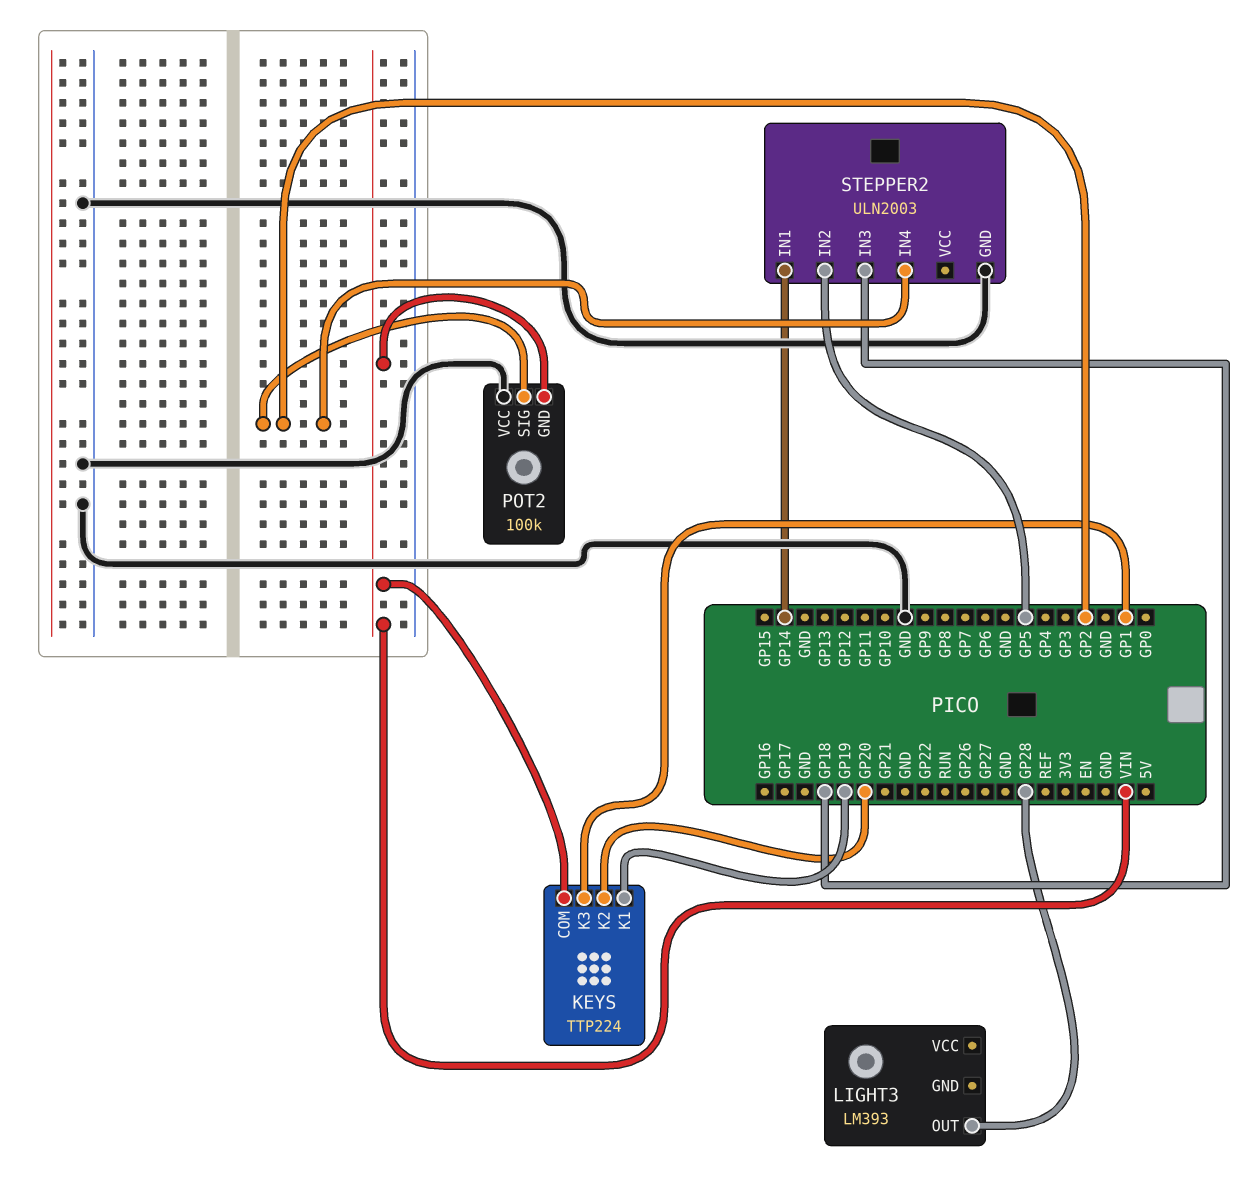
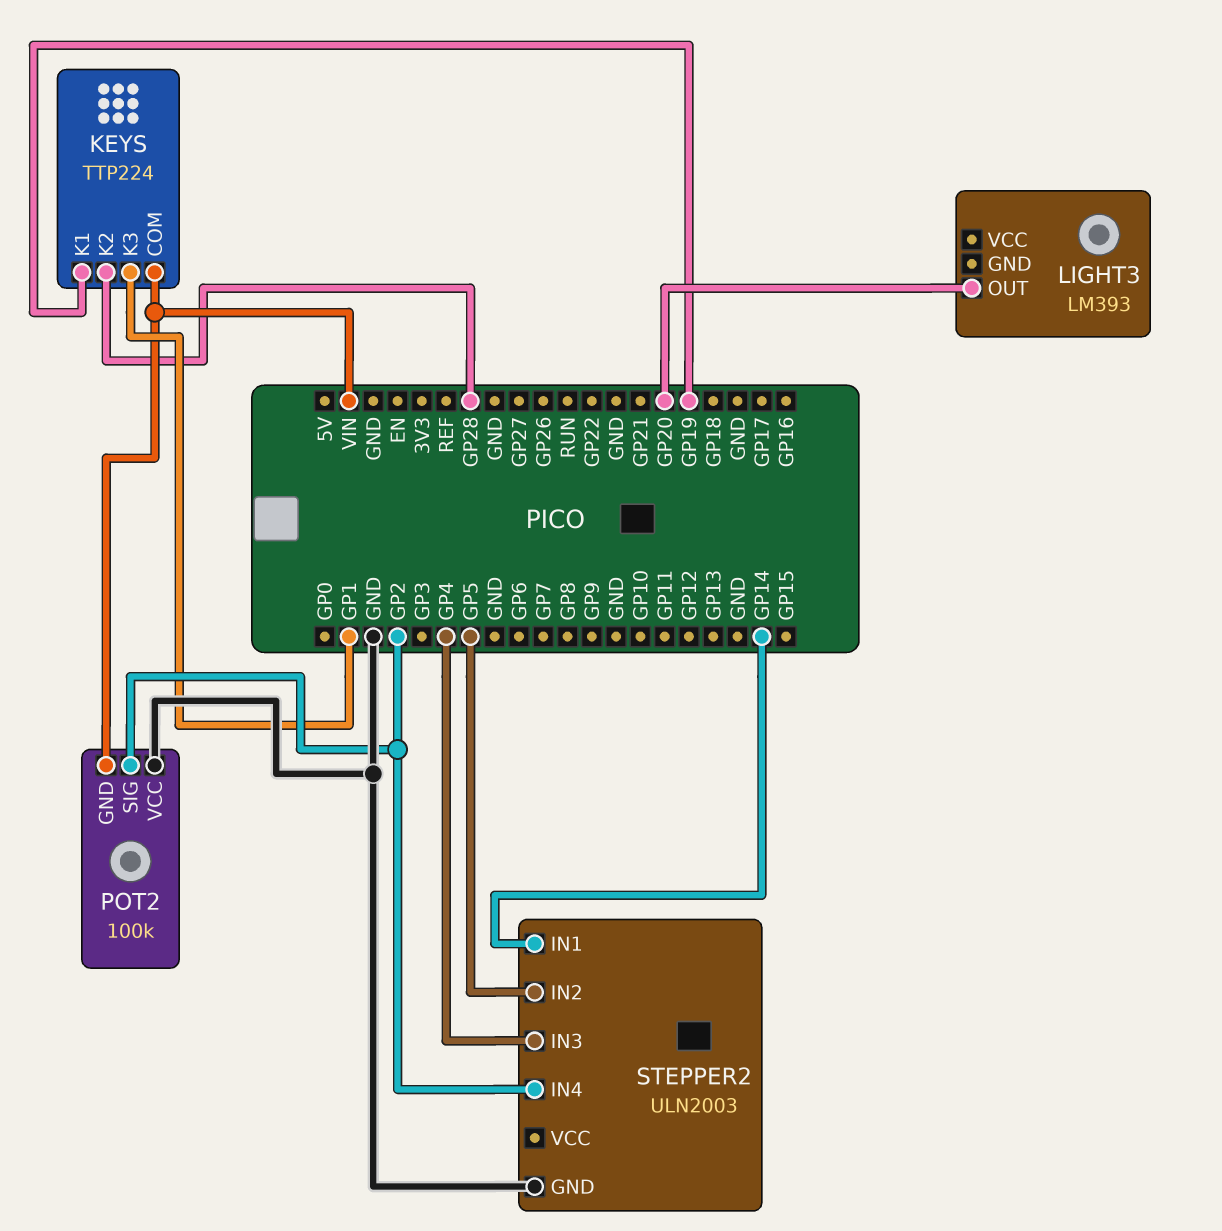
KEYS pin K2: GP20 -> GP28
LIGHT3 pin OUT: GP28 -> GP20
STEPPER2 pin IN3: GP18 -> GP4

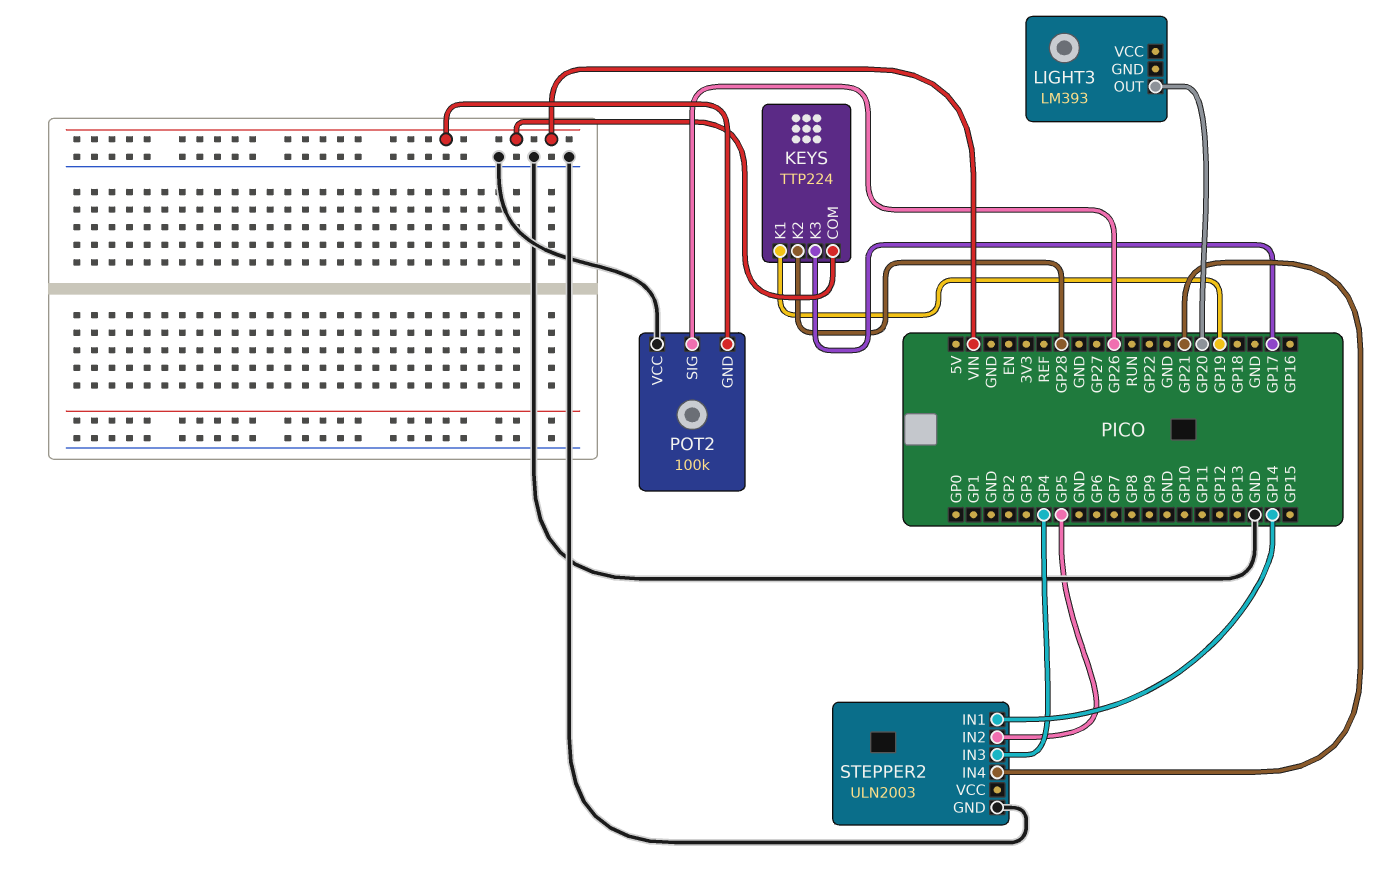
KEYS pin K3: GP1 -> GP17
POT2 pin SIG: GP2 -> GP26
STEPPER2 pin IN4: GP2 -> GP21

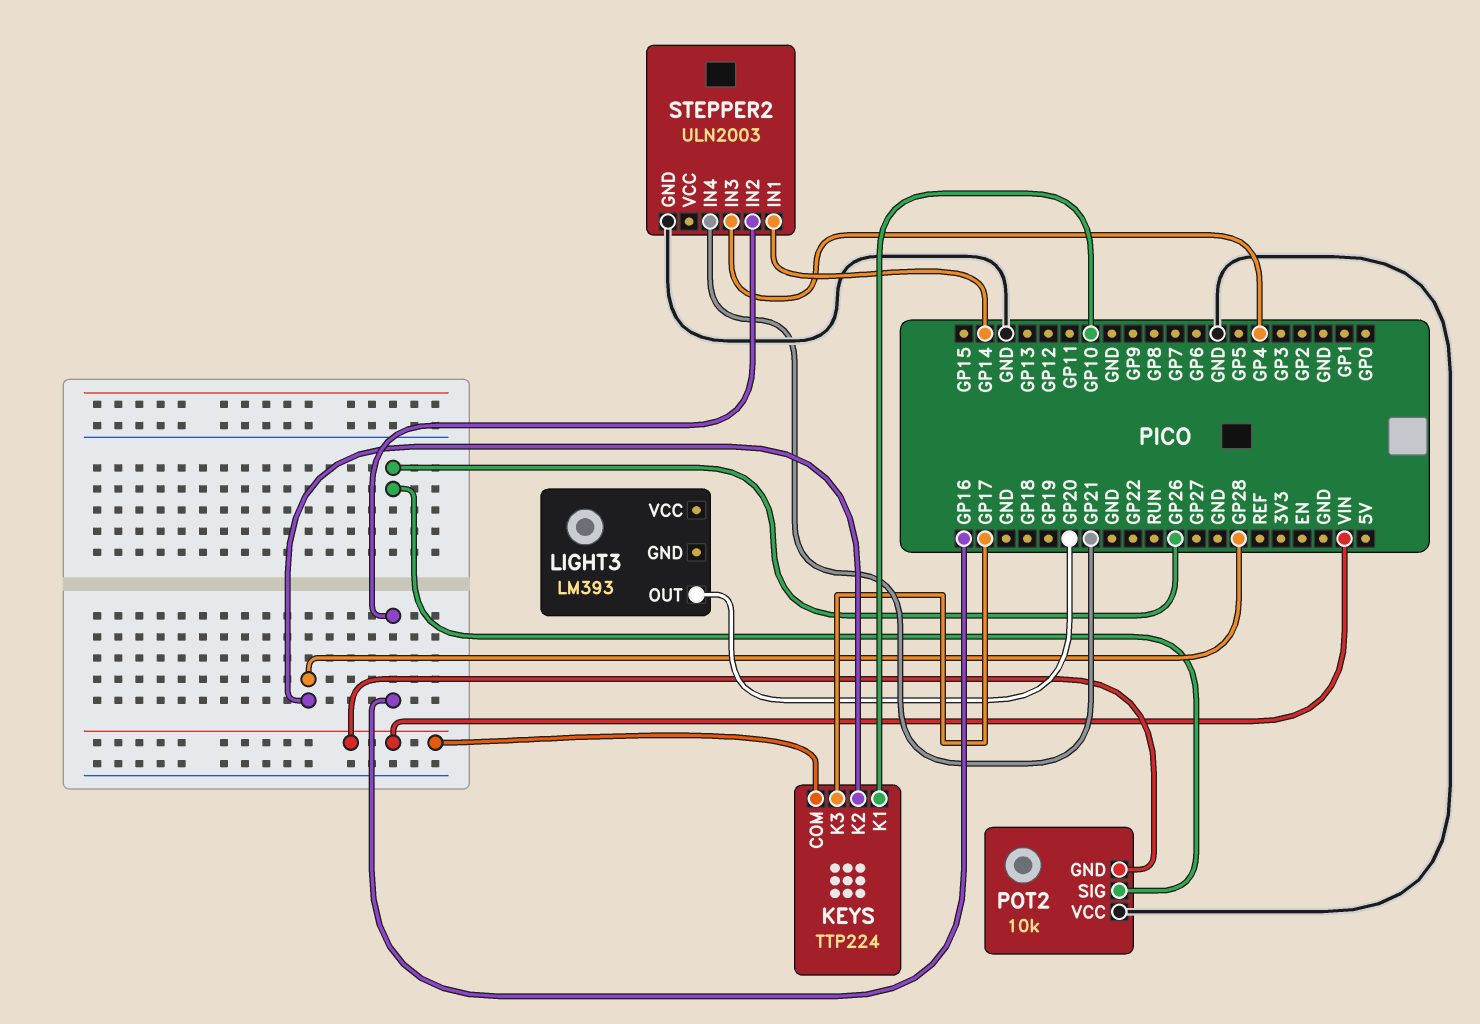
KEYS pin K1: GP19 -> GP10
POT2: 100k -> 10k
STEPPER2 pin IN2: GP5 -> GP16

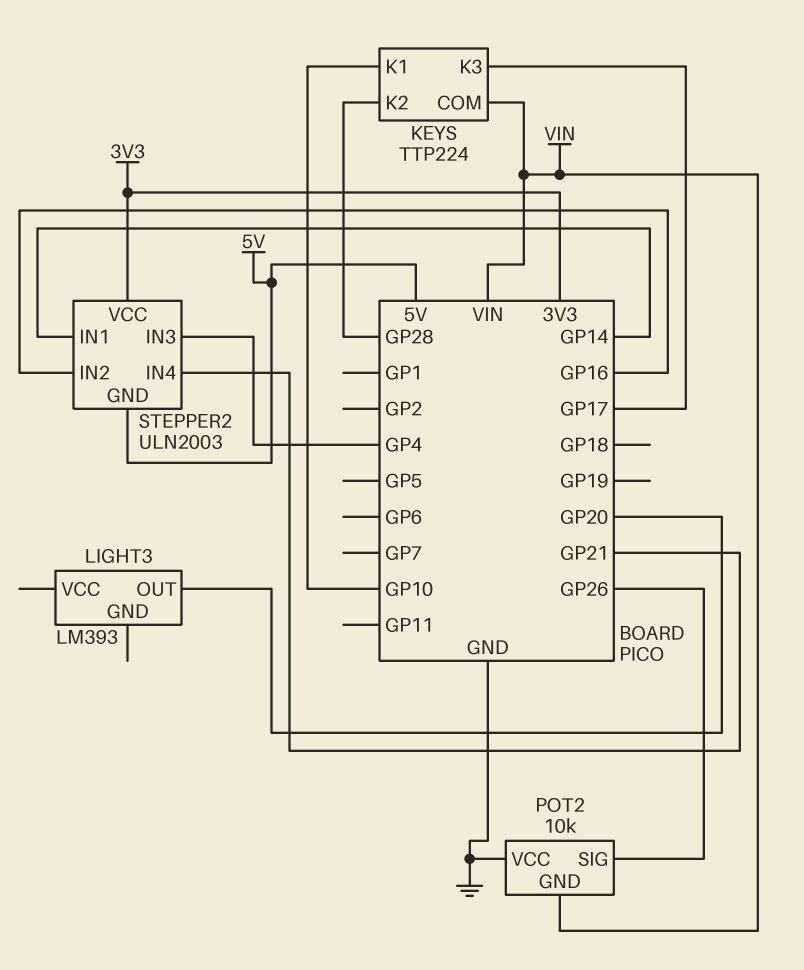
STEPPER2 pin GND: GND -> 5V
STEPPER2 pin VCC: none -> 3V3

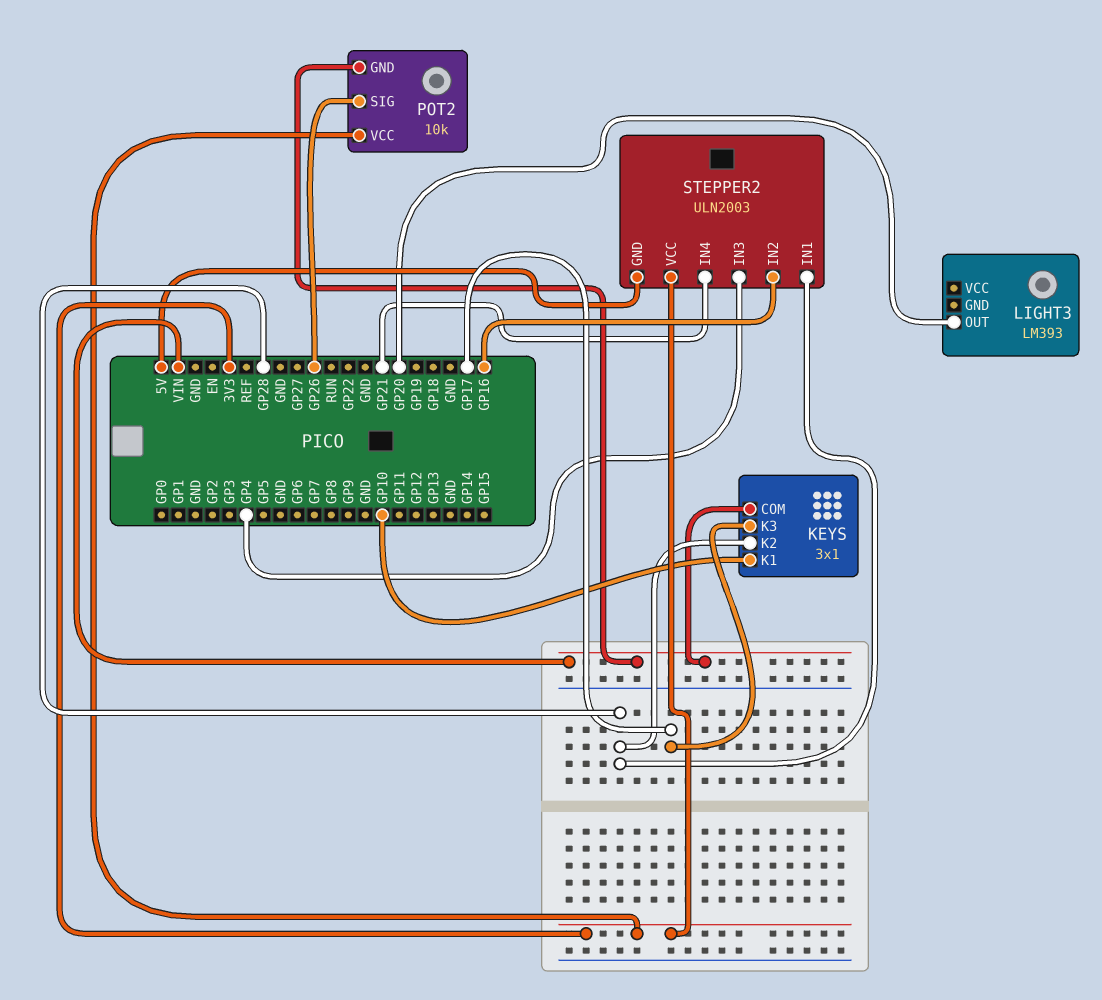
KEYS: TTP224 -> 3x1
POT2 pin VCC: GND -> 3V3
STEPPER2 pin IN1: GP14 -> GP28

